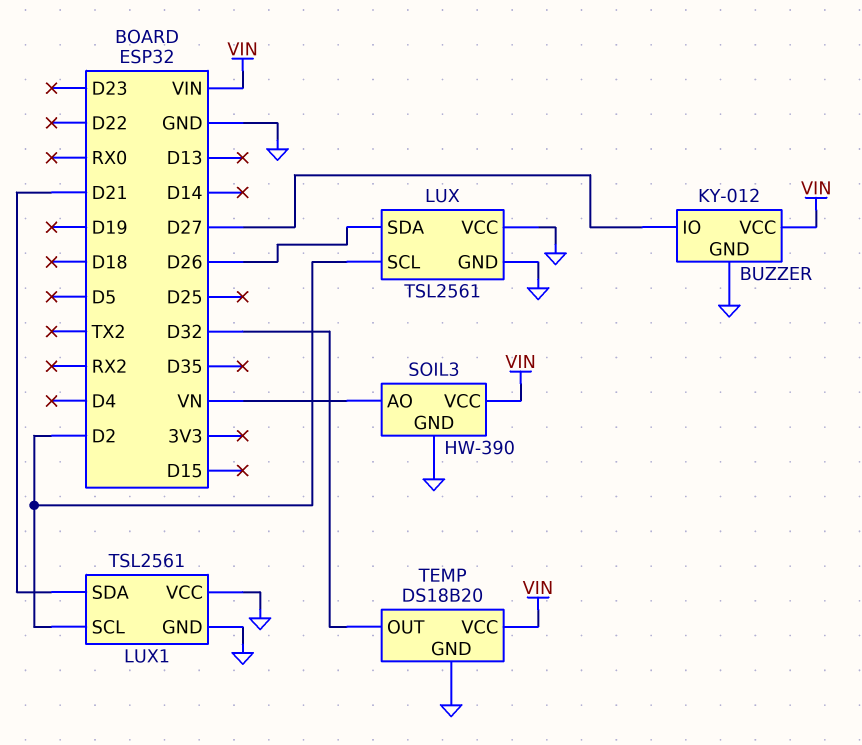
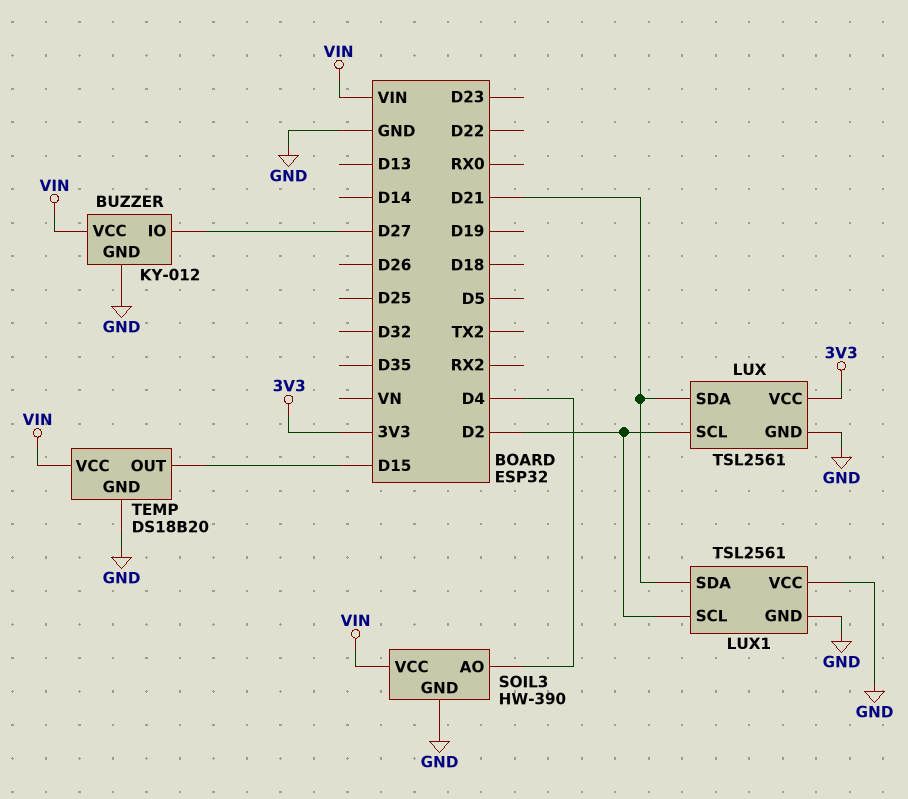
LUX pin SDA: D26 -> D21
LUX pin VCC: GND -> 3V3
SOIL3 pin AO: VN -> D4
TEMP pin OUT: D32 -> D15

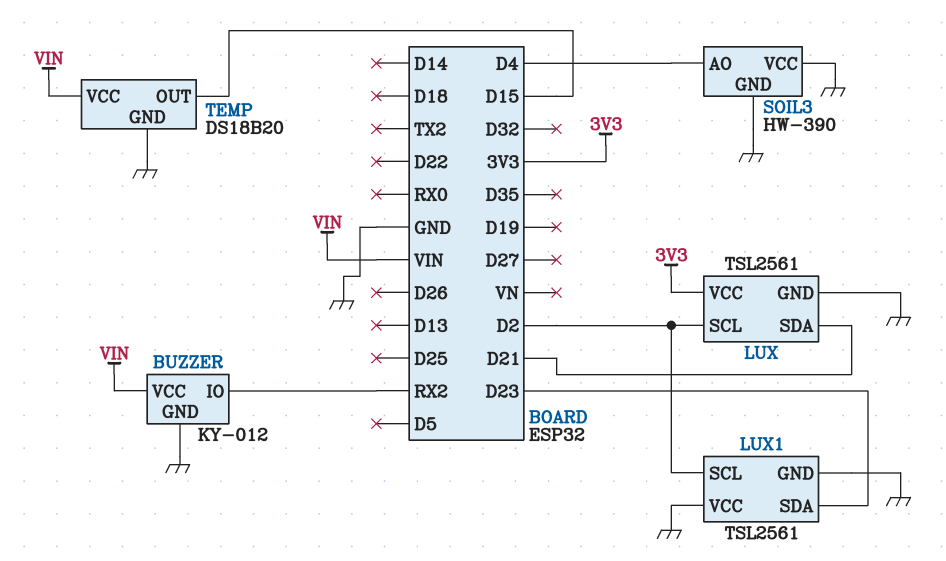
BUZZER pin IO: D27 -> RX2
LUX1 pin SDA: D21 -> D23
SOIL3 pin VCC: VIN -> GND

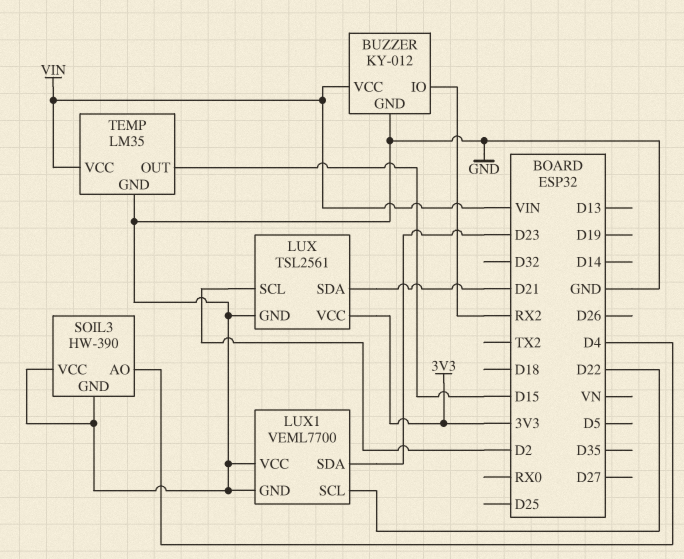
LUX1: TSL2561 -> VEML7700
LUX1 pin SCL: D2 -> D22
TEMP: DS18B20 -> LM35

